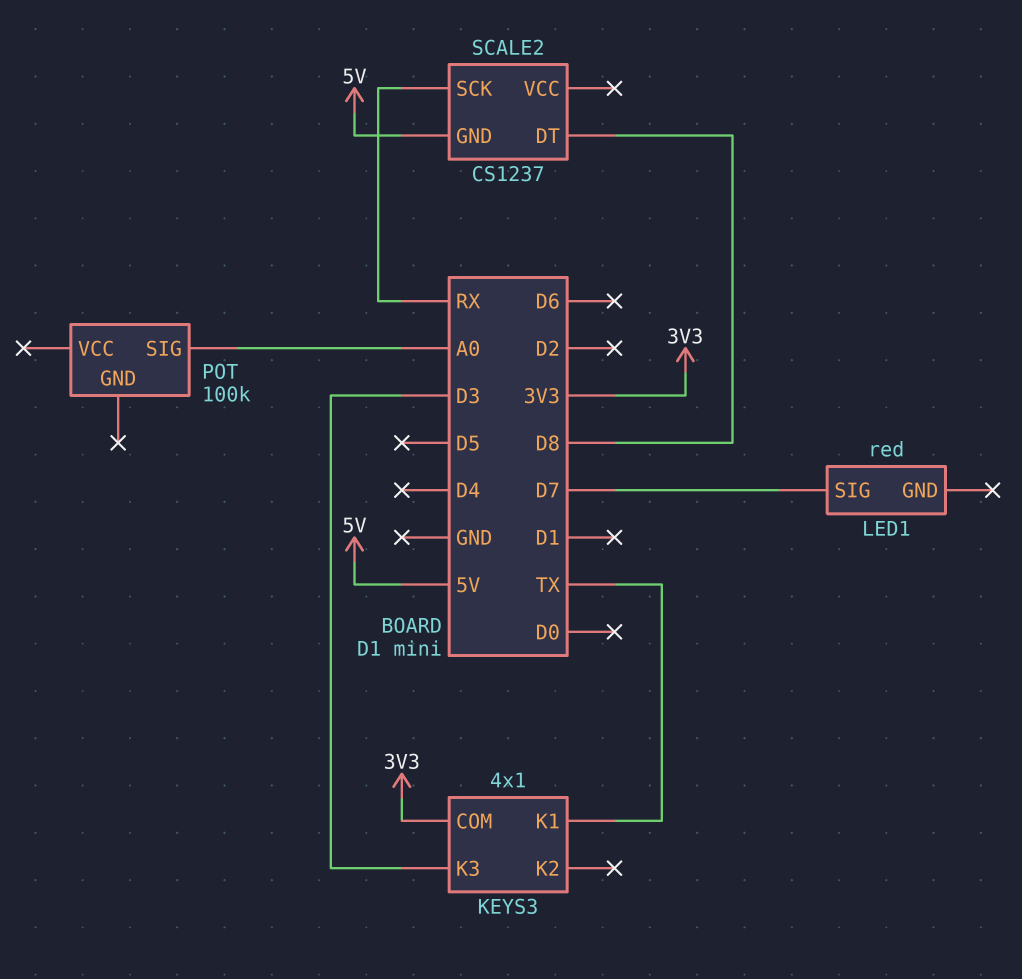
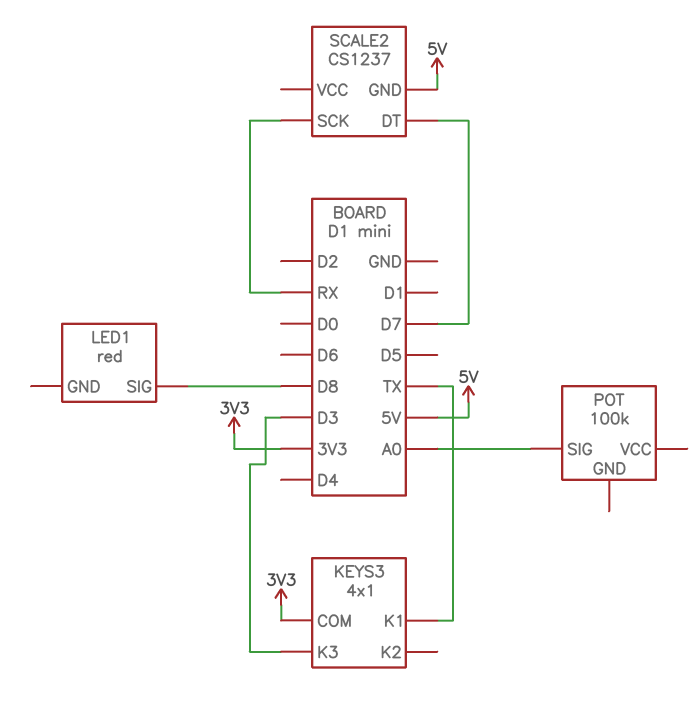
LED1 pin SIG: D7 -> D8
SCALE2 pin DT: D8 -> D7

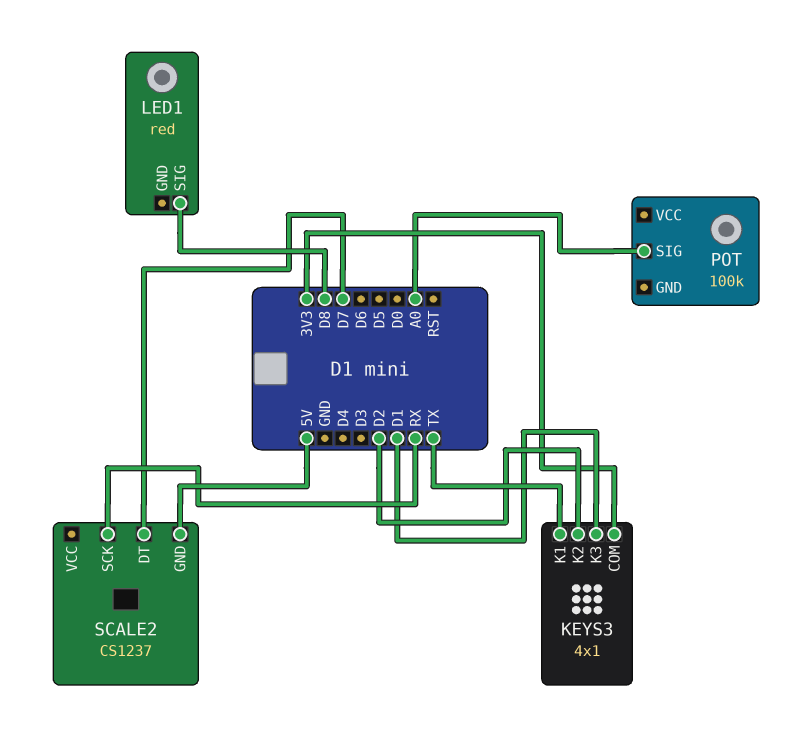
KEYS3 pin K2: none -> D2
KEYS3 pin K3: D3 -> D1

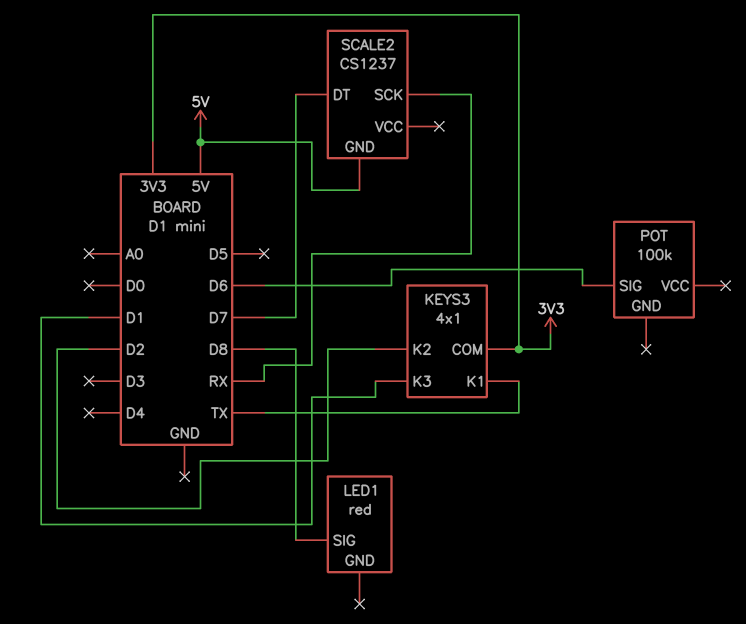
POT pin SIG: A0 -> D6

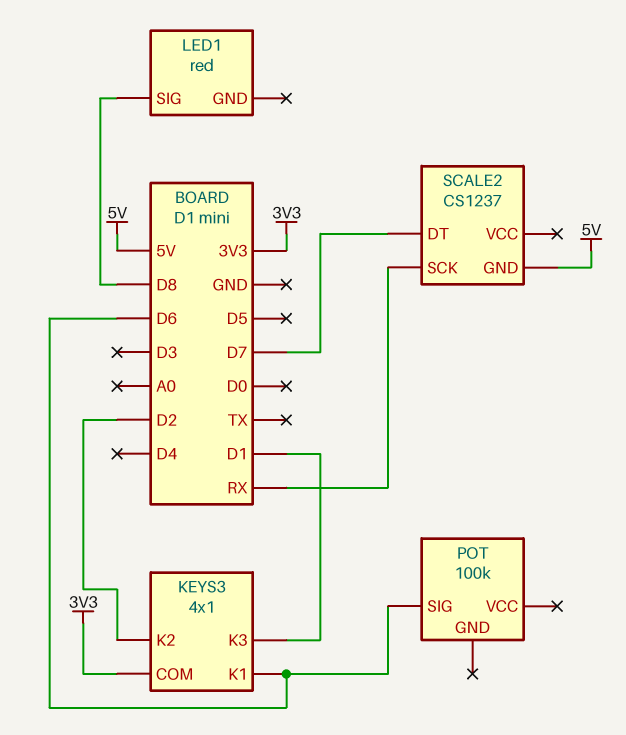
KEYS3 pin K1: TX -> D6

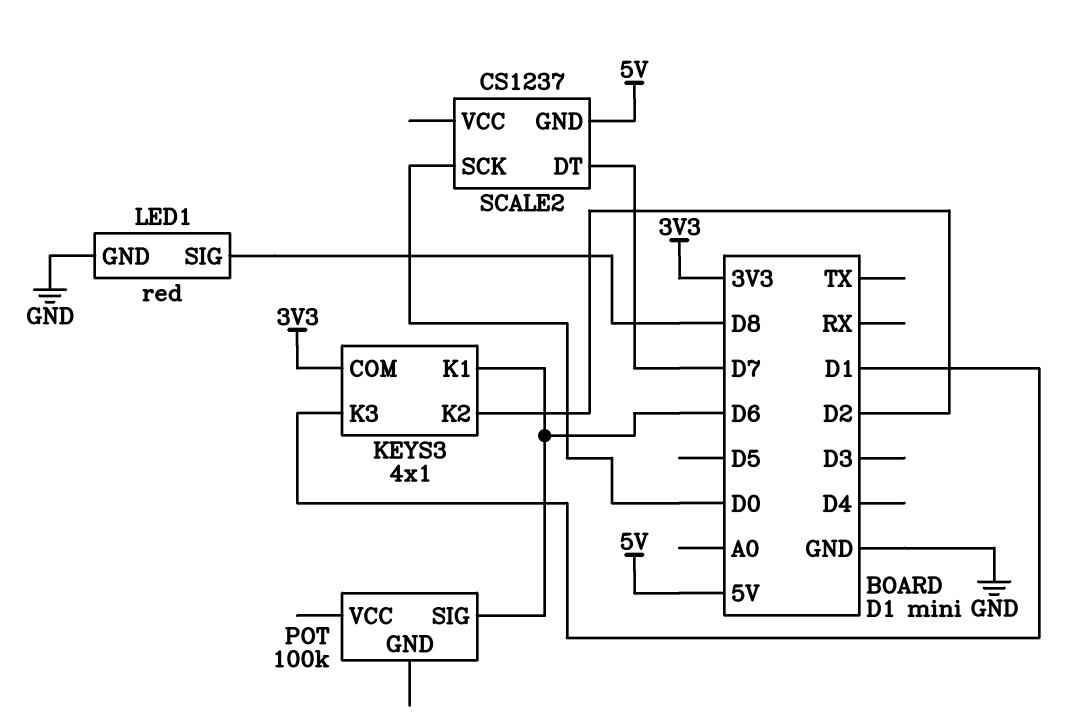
LED1 pin GND: none -> GND
SCALE2 pin SCK: RX -> D0

